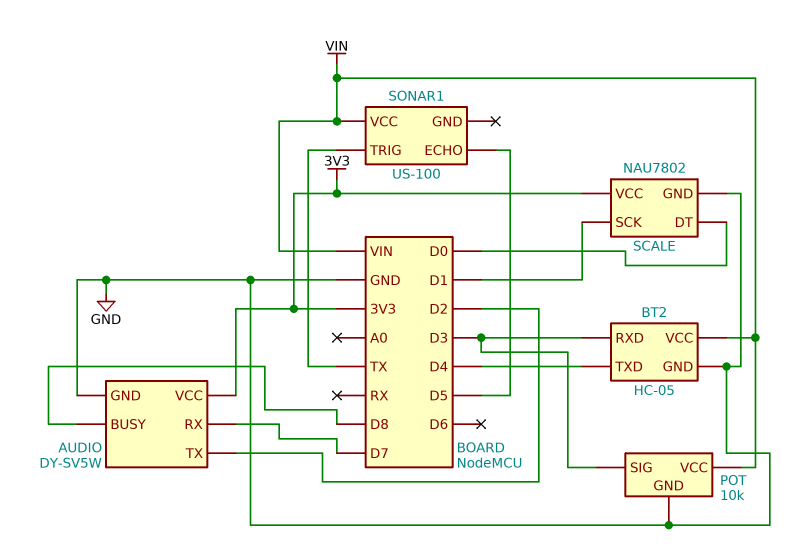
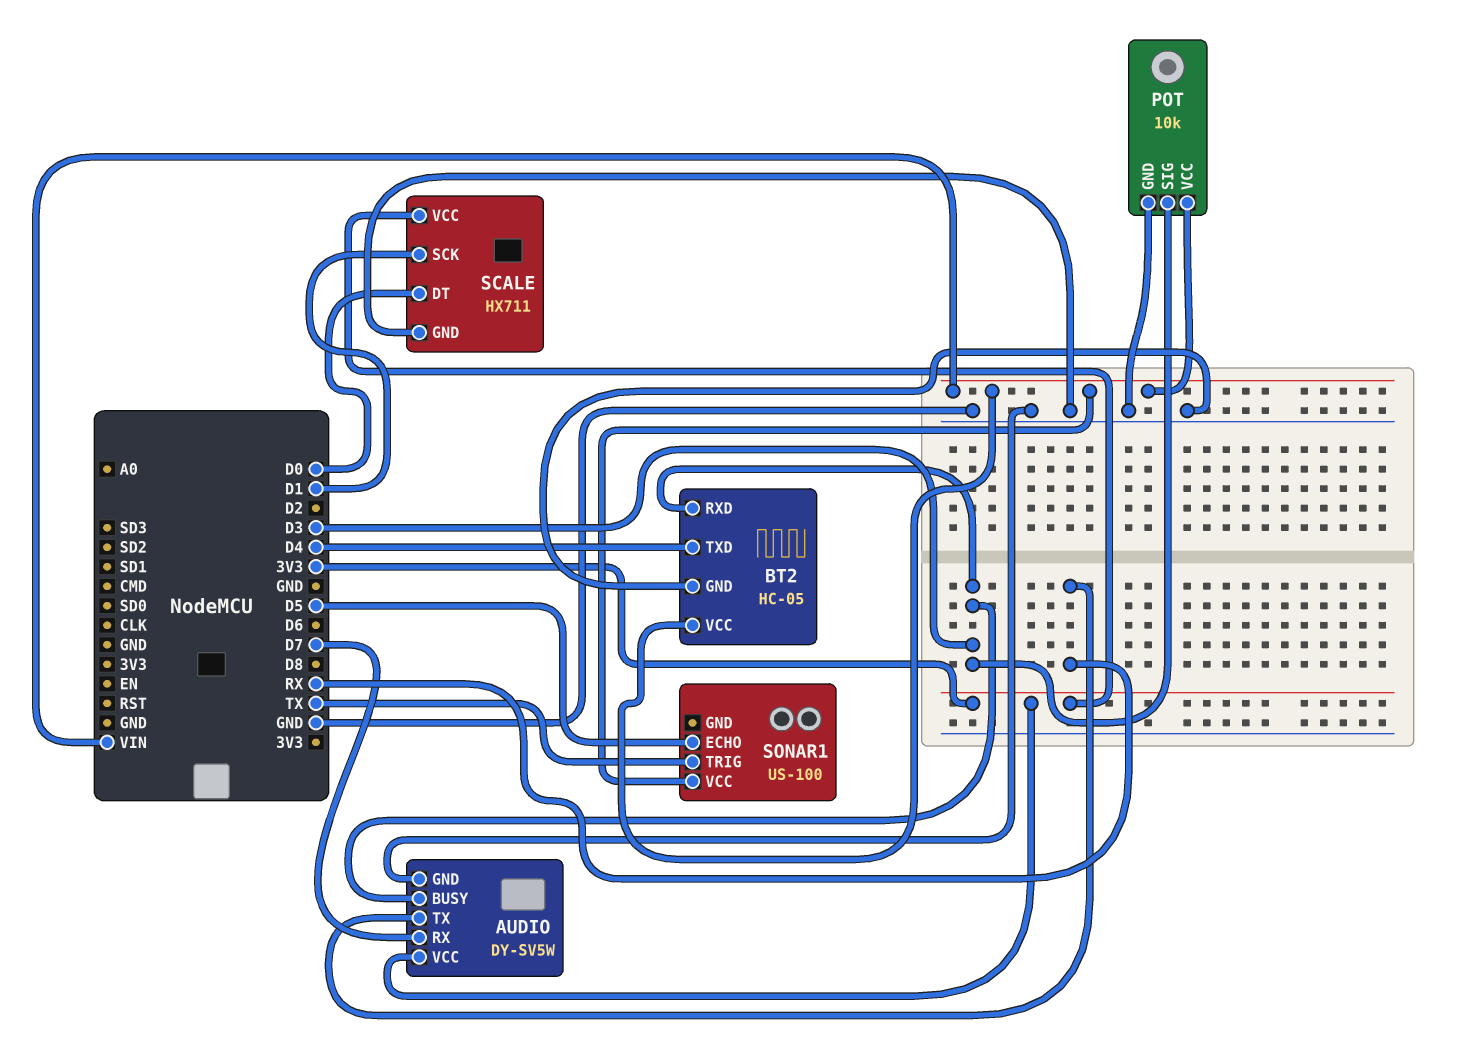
AUDIO pin BUSY: D8 -> D3
AUDIO pin TX: D2 -> RX
SCALE: NAU7802 -> HX711

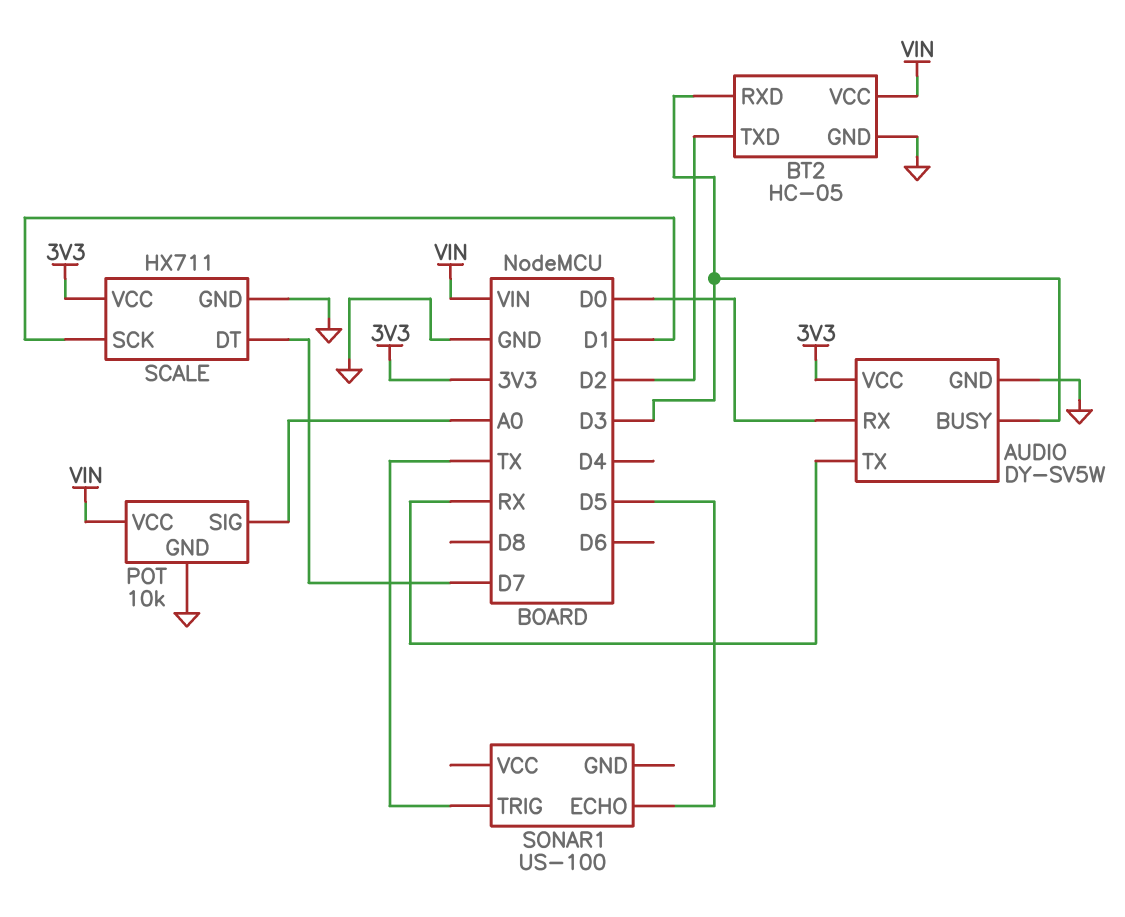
AUDIO pin RX: D7 -> D0
BT2 pin TXD: D4 -> D2
POT pin SIG: D3 -> A0
SCALE pin DT: D0 -> D7
SONAR1 pin VCC: VIN -> none

